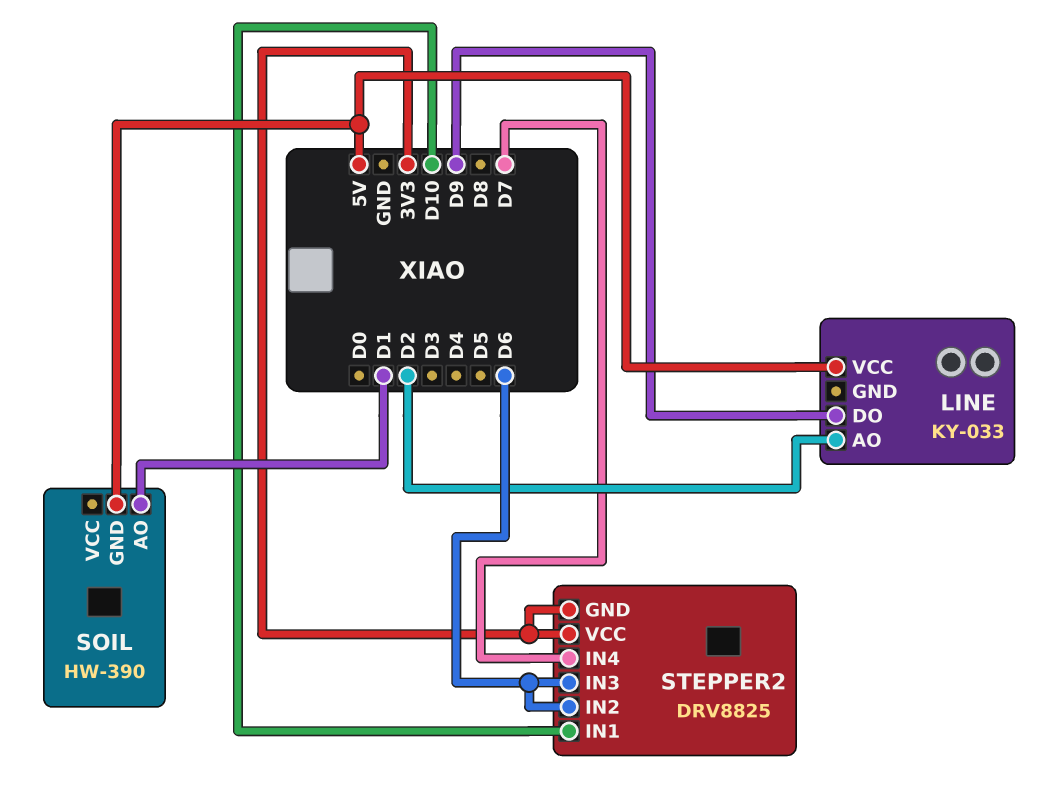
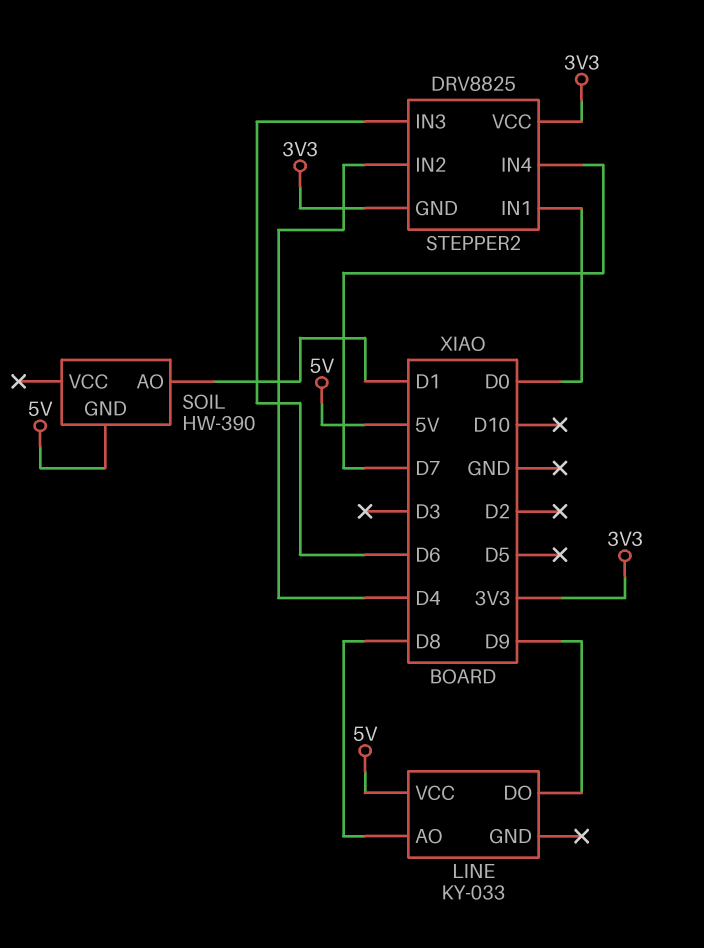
LINE pin AO: D2 -> D8
STEPPER2 pin IN1: D10 -> D0
STEPPER2 pin IN2: D6 -> D4

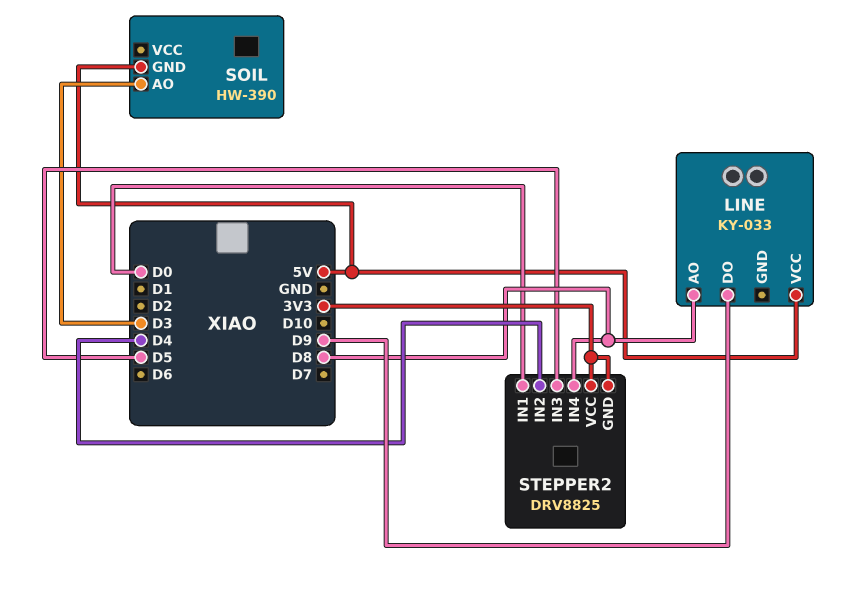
SOIL pin AO: D1 -> D3
STEPPER2 pin IN3: D6 -> D5
STEPPER2 pin IN4: D7 -> D8

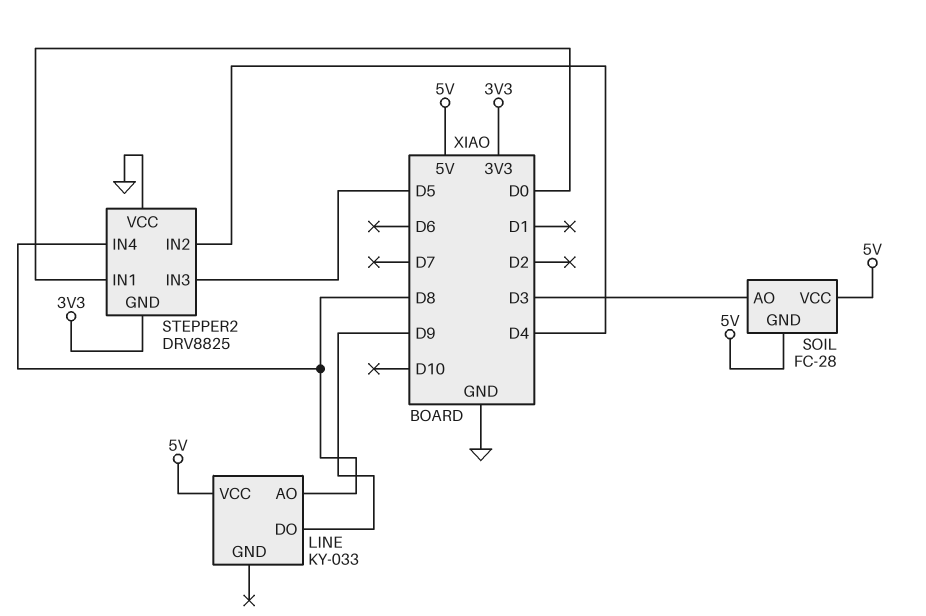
SOIL: HW-390 -> FC-28
SOIL pin VCC: none -> 5V
STEPPER2 pin VCC: 3V3 -> GND

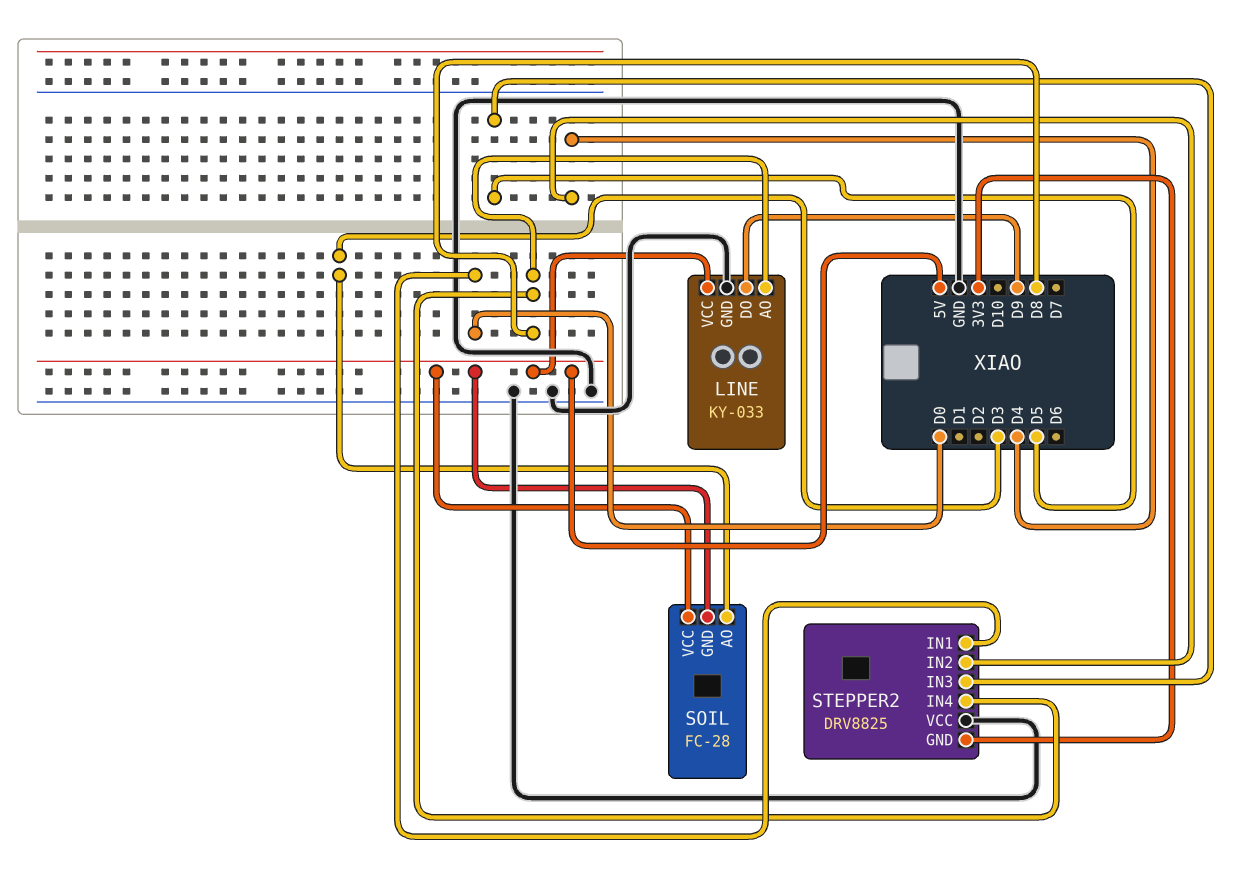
LINE pin GND: none -> GND

